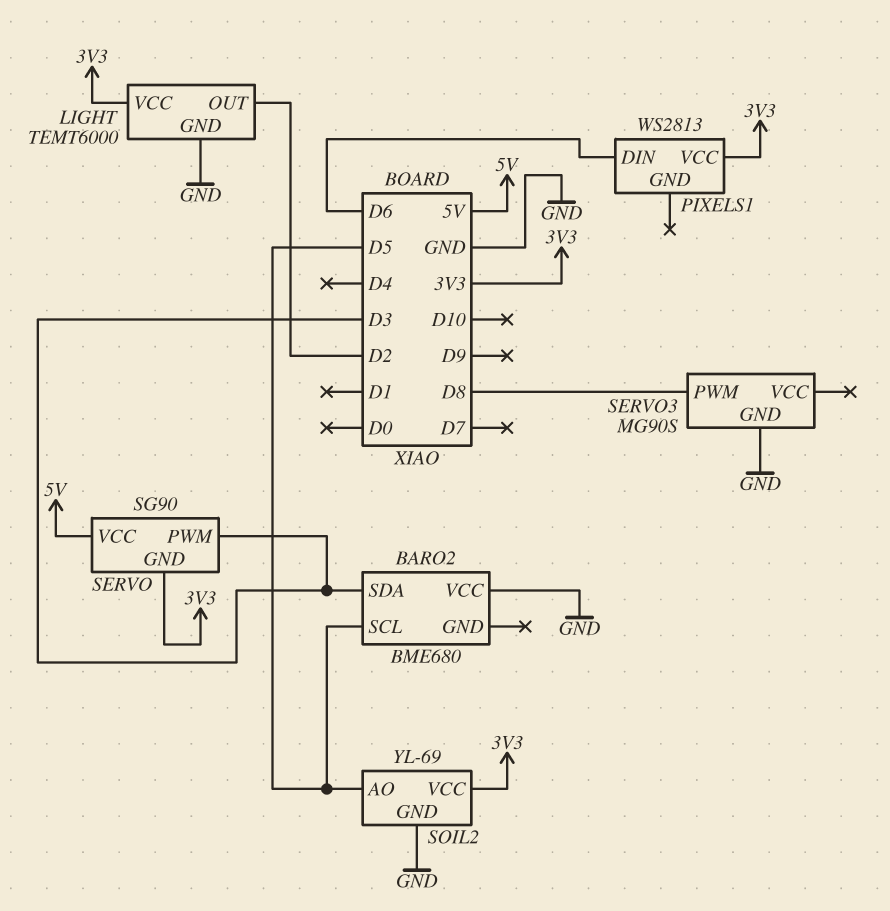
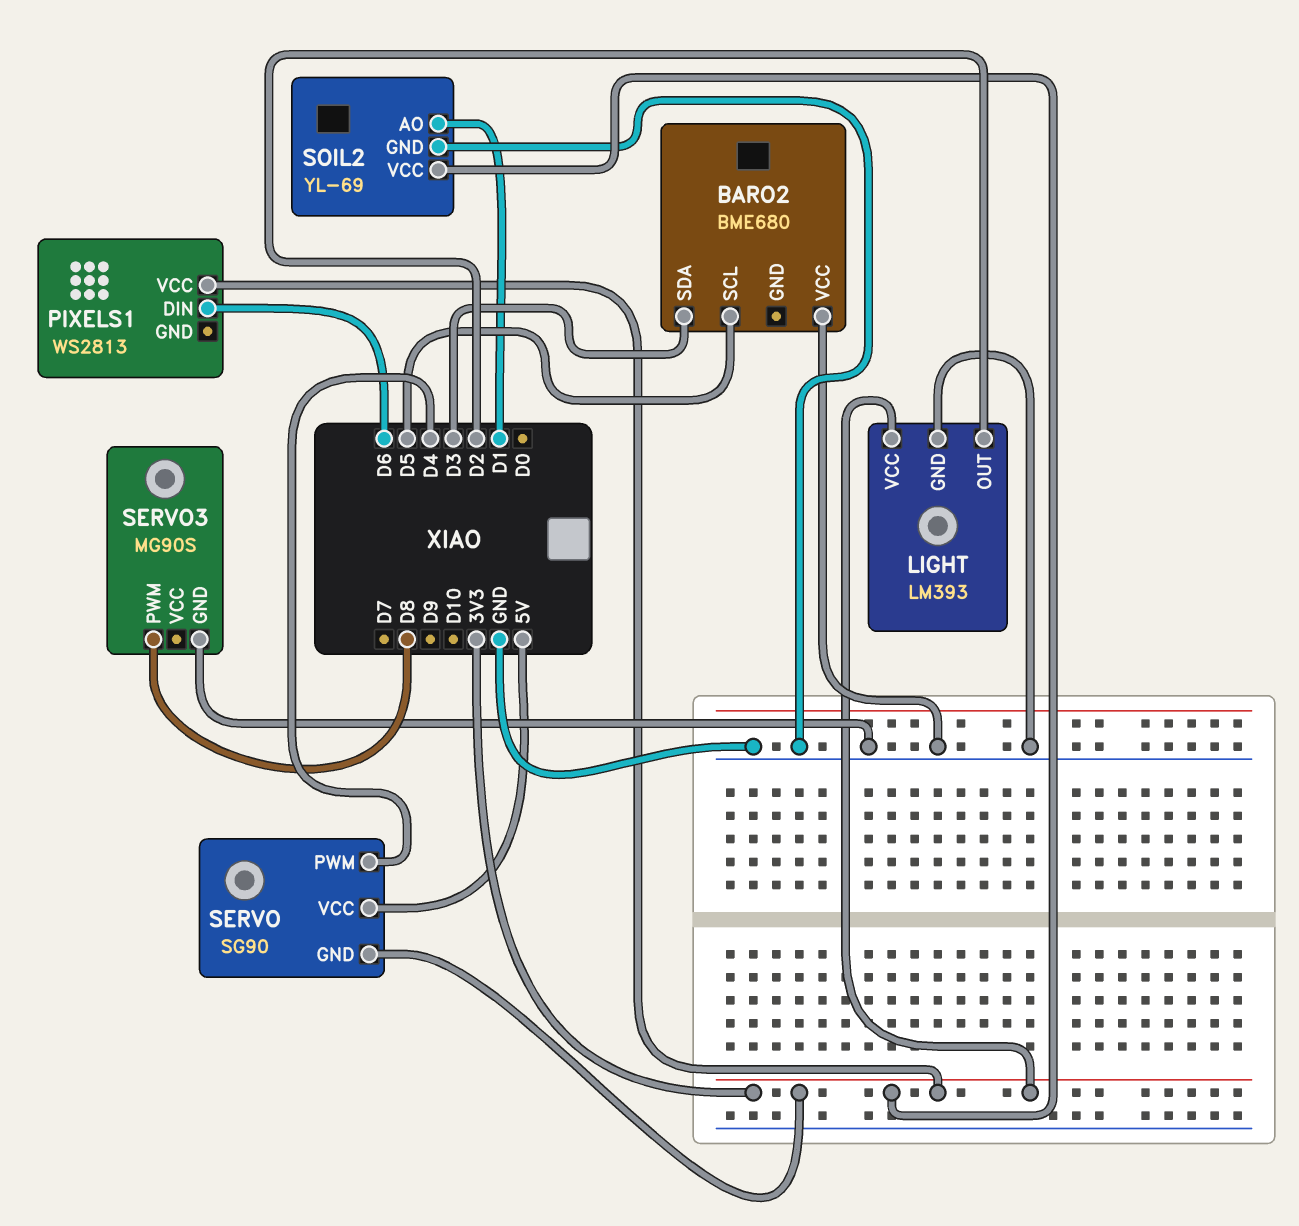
LIGHT: TEMT6000 -> LM393
SERVO pin PWM: D3 -> D4
SOIL2 pin AO: D5 -> D1

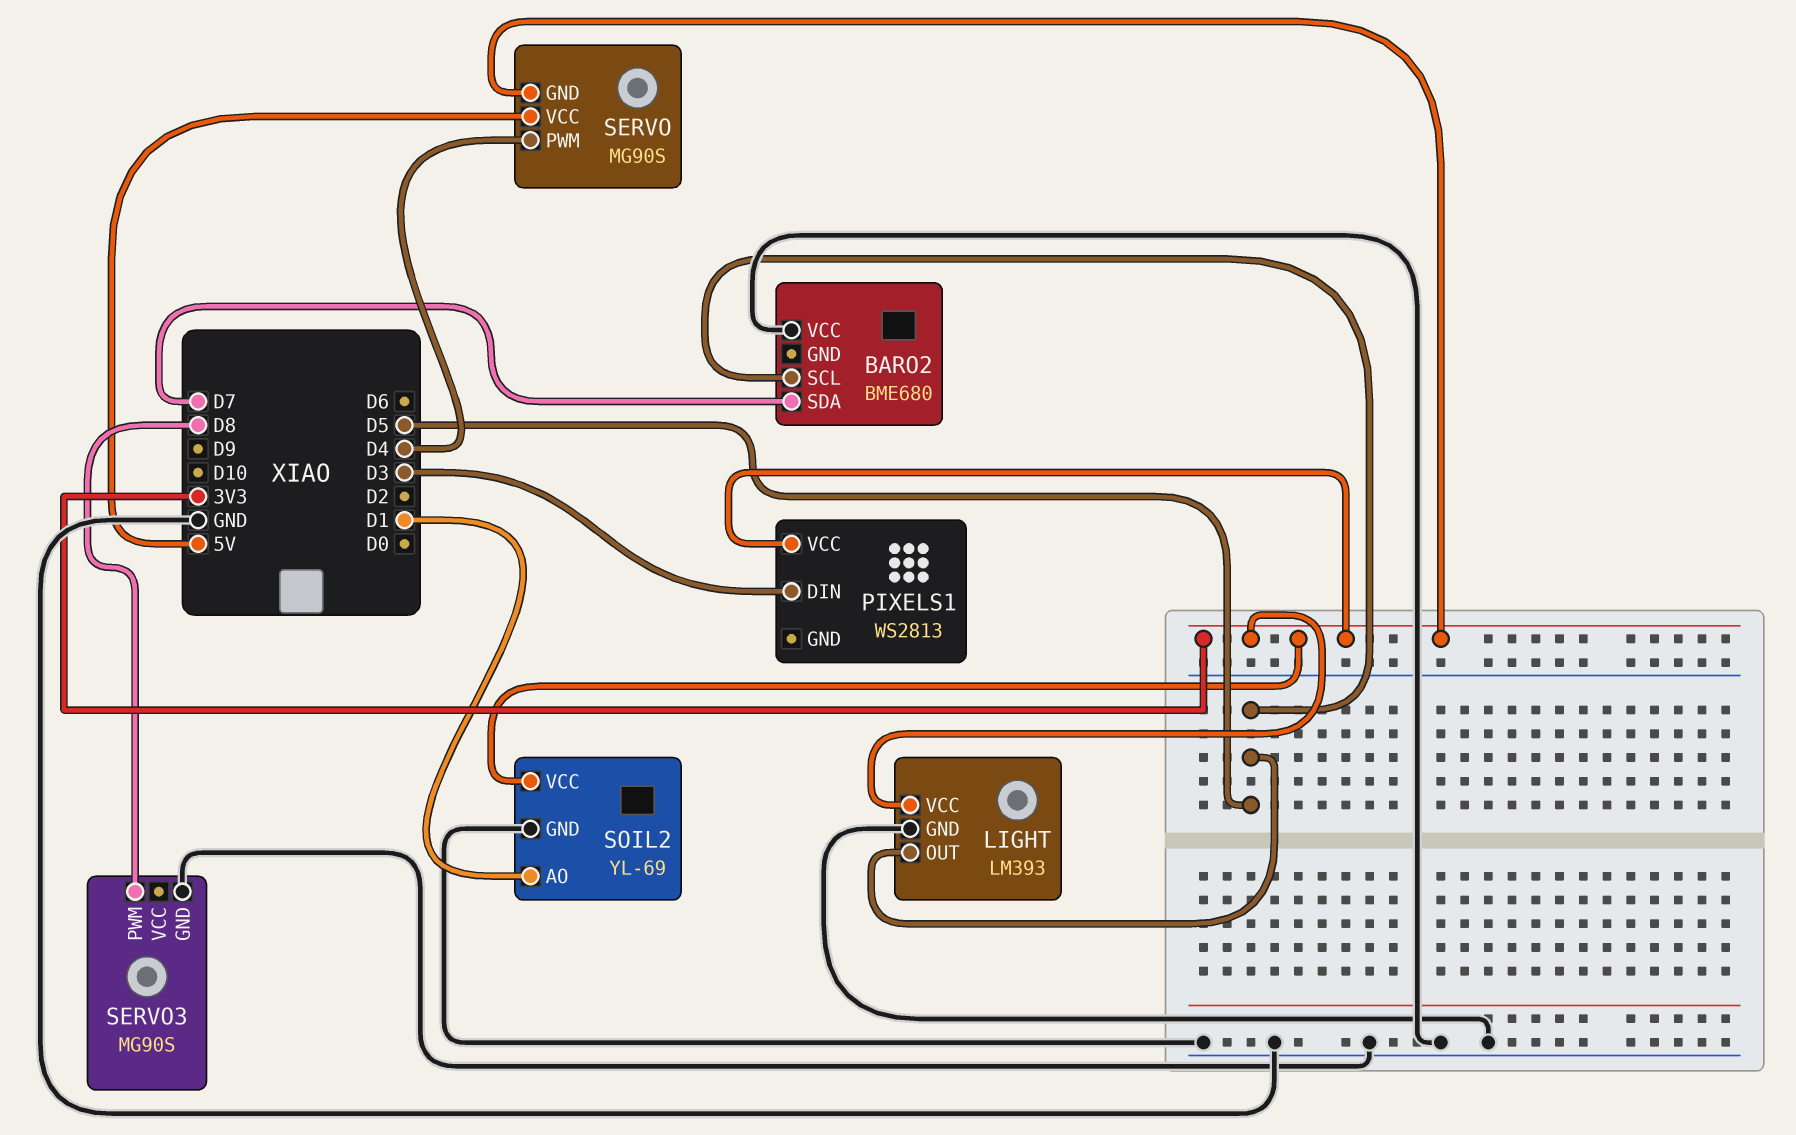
BARO2 pin SDA: D3 -> D7
LIGHT pin OUT: D2 -> D5
PIXELS1 pin DIN: D6 -> D3
SERVO: SG90 -> MG90S

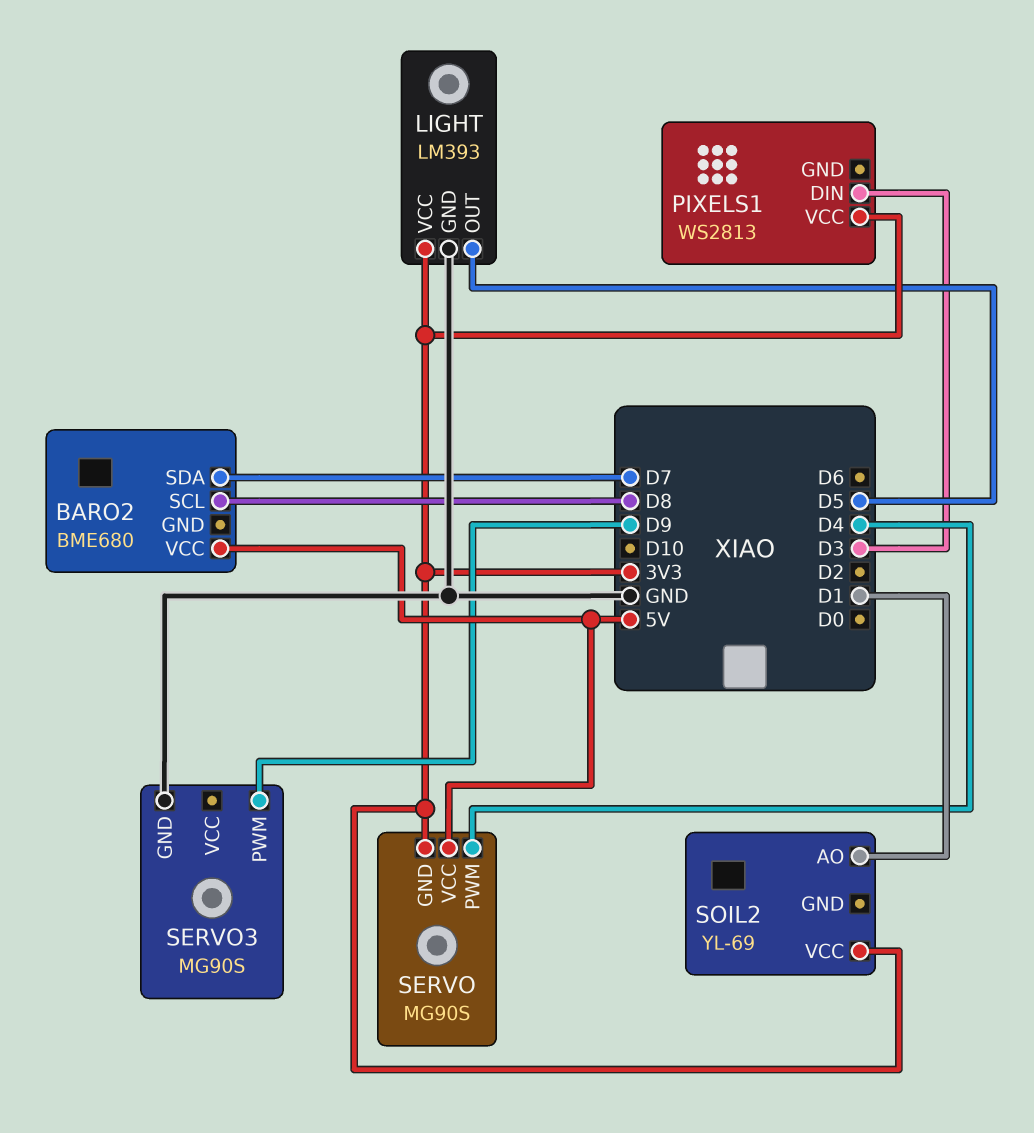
BARO2 pin SCL: D5 -> D8
BARO2 pin VCC: GND -> 5V
SERVO3 pin PWM: D8 -> D9
SOIL2 pin GND: GND -> none

